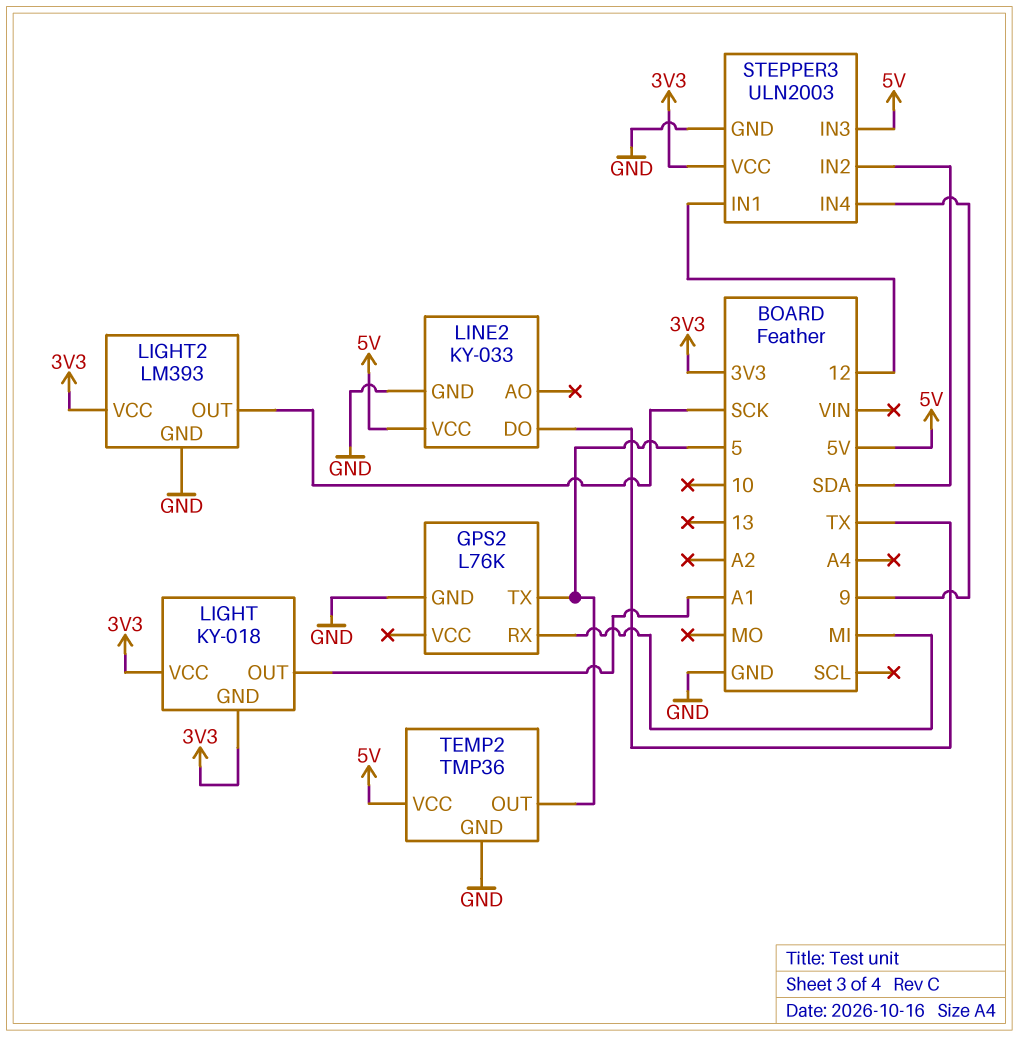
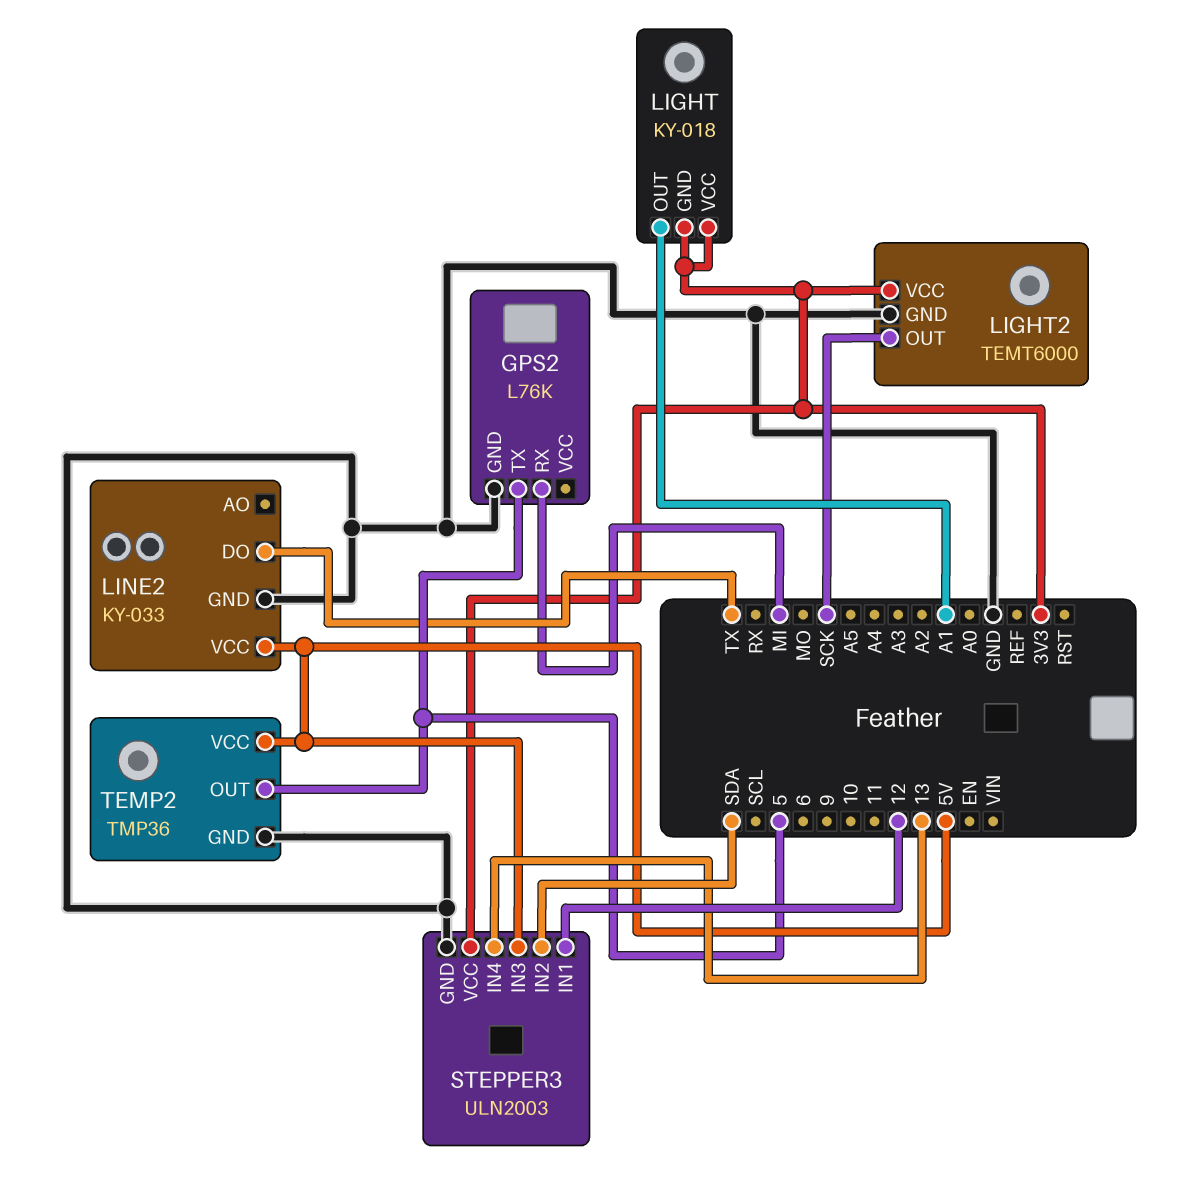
LIGHT2: LM393 -> TEMT6000
STEPPER3 pin IN4: 9 -> 13

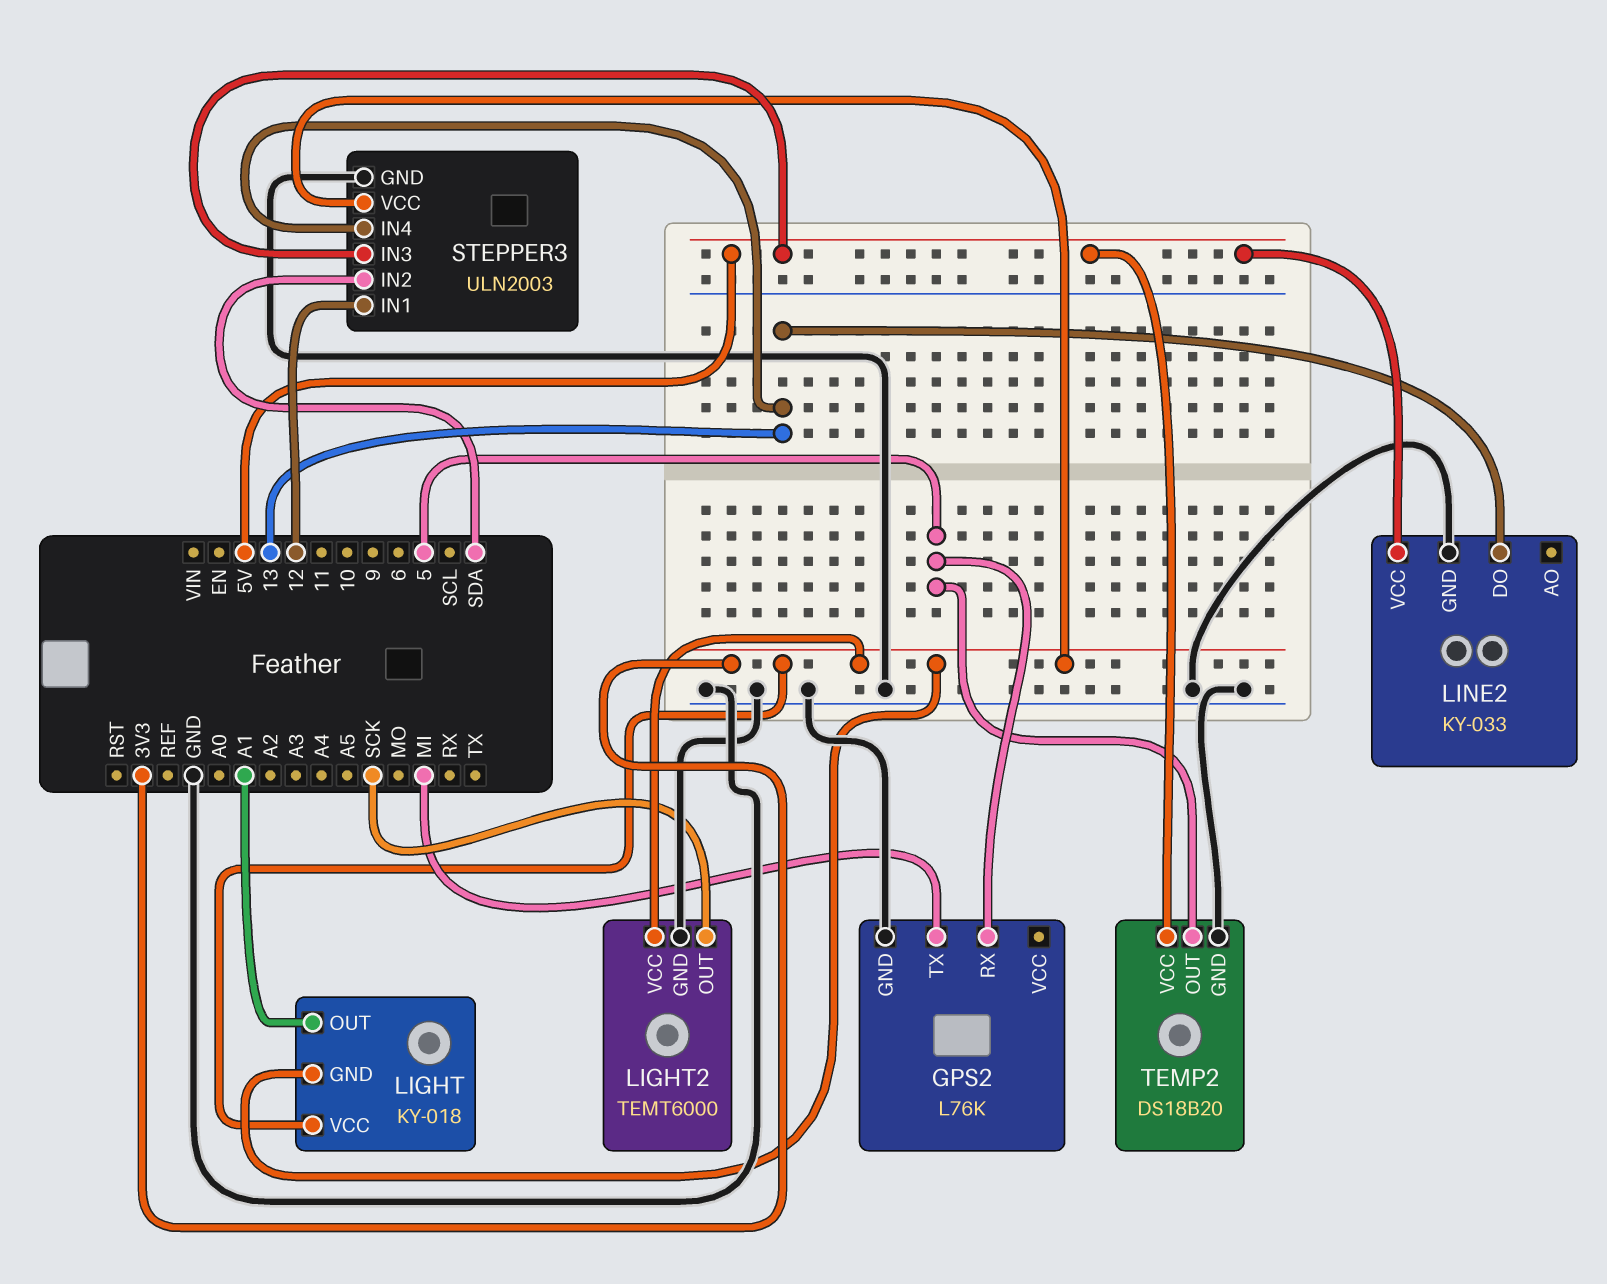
GPS2 pin RX: MI -> 5
GPS2 pin TX: 5 -> MI
LINE2 pin DO: TX -> 13
TEMP2: TMP36 -> DS18B20

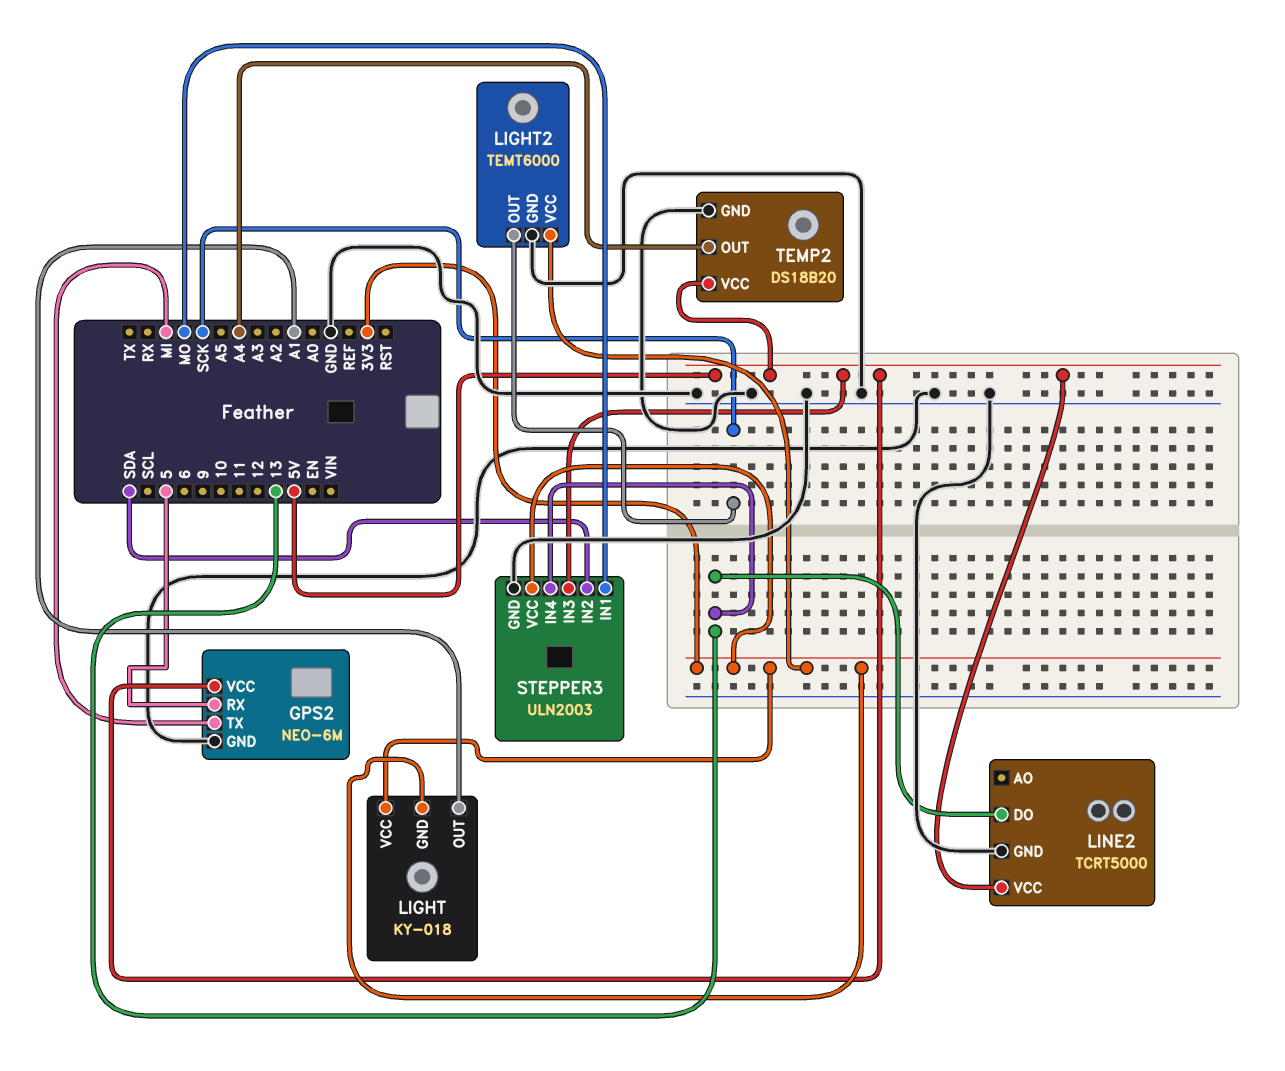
GPS2: L76K -> NEO-6M
GPS2 pin VCC: none -> 5V
LINE2: KY-033 -> TCRT5000
STEPPER3 pin IN1: 12 -> MO
TEMP2 pin OUT: 5 -> A4

